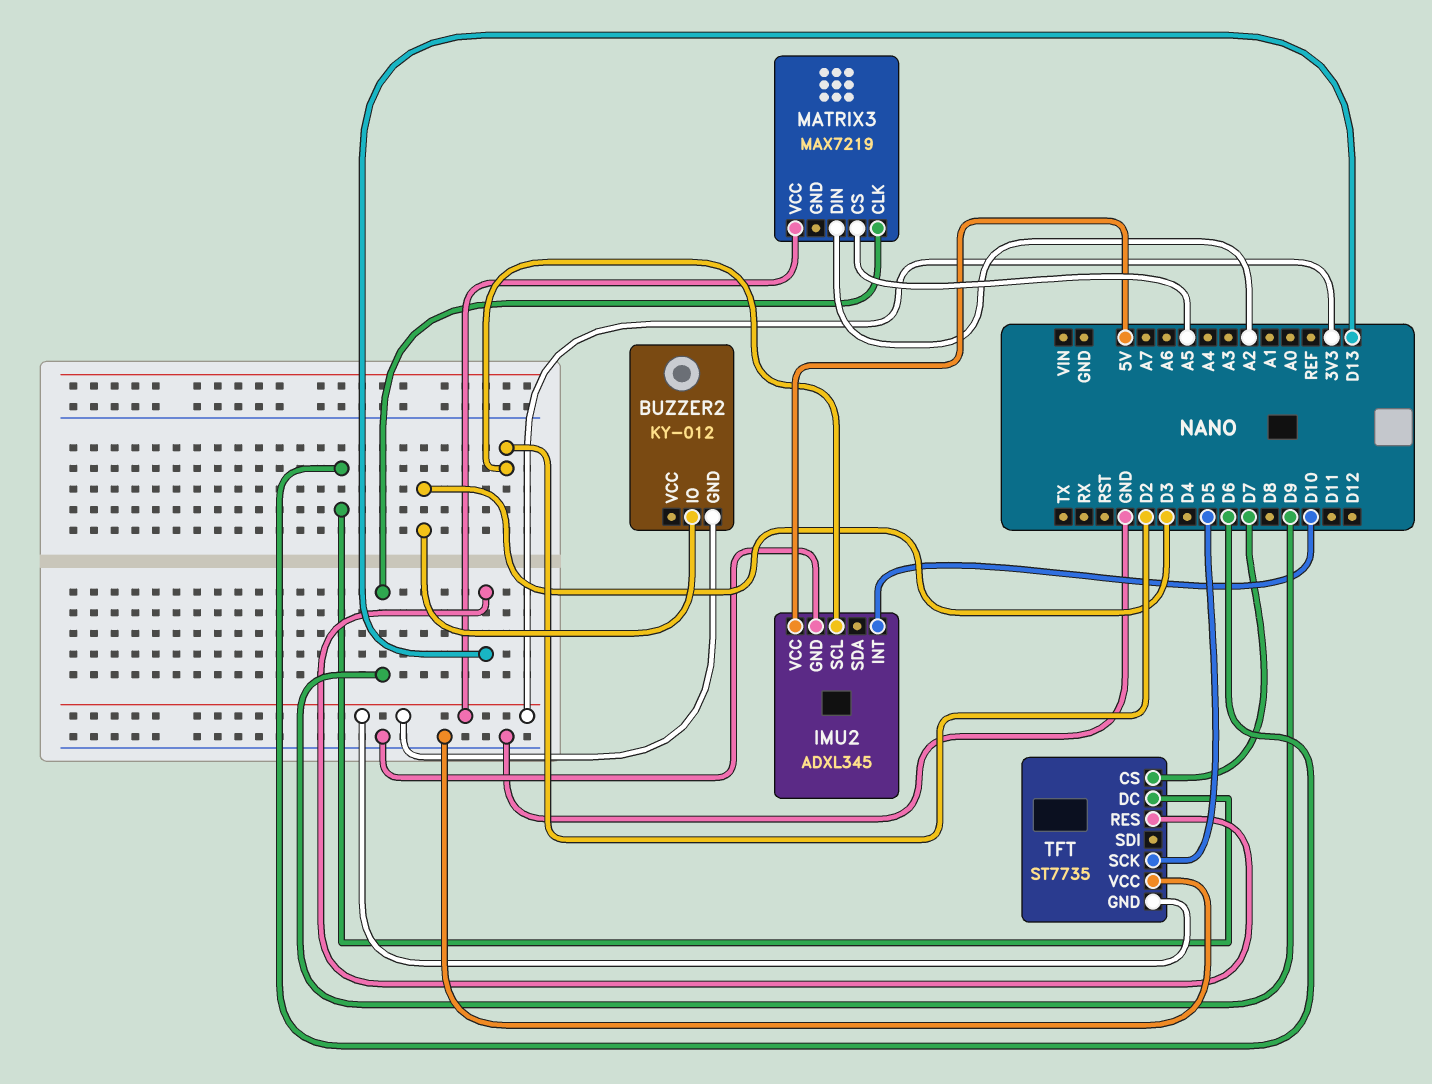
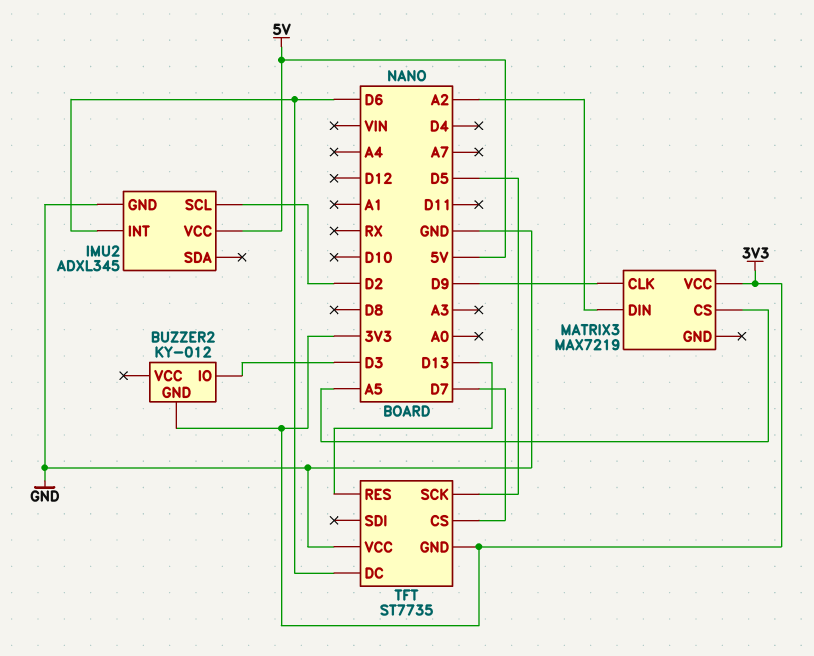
IMU2 pin INT: D10 -> D6

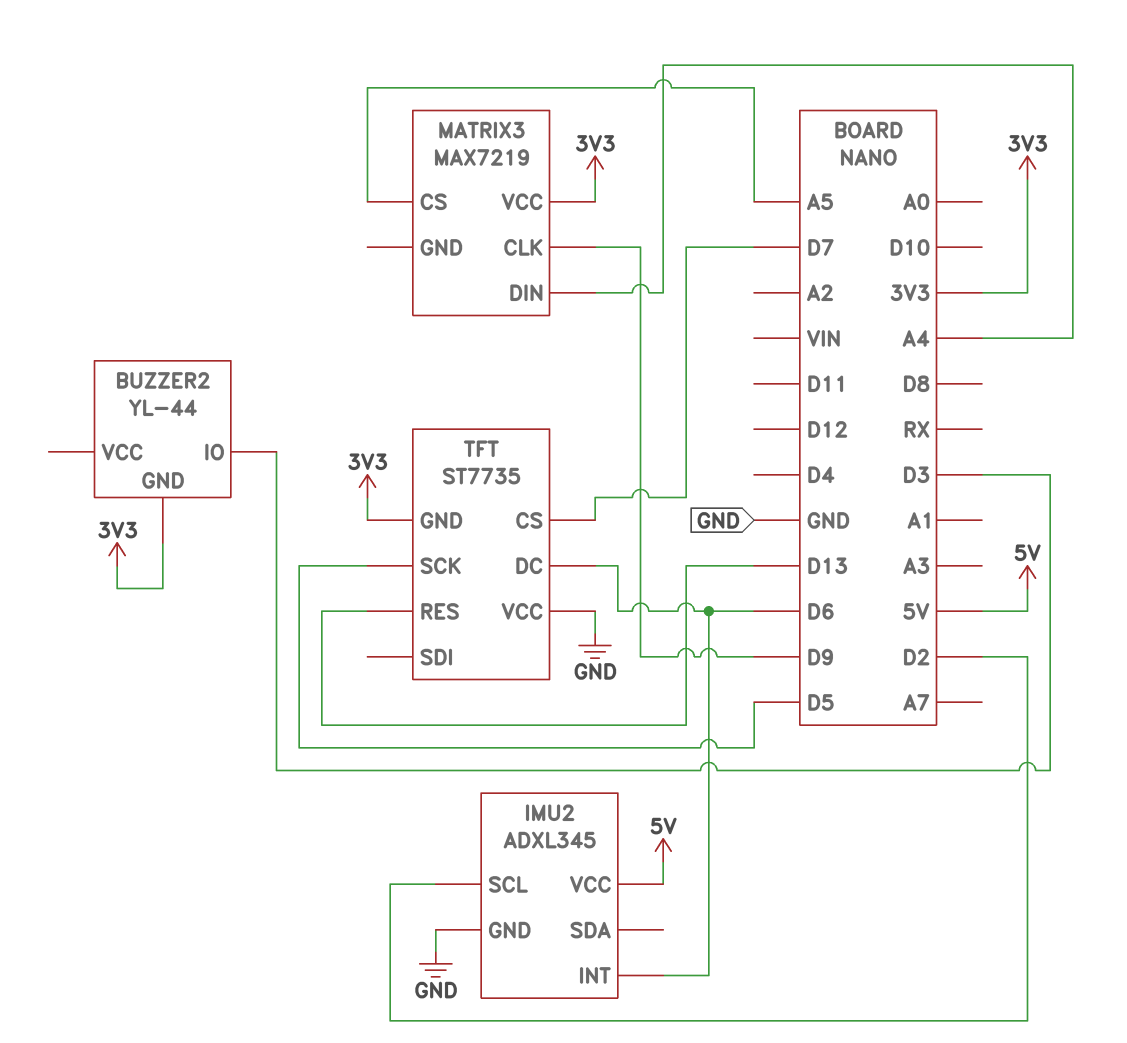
BUZZER2: KY-012 -> YL-44
MATRIX3 pin DIN: A2 -> A4

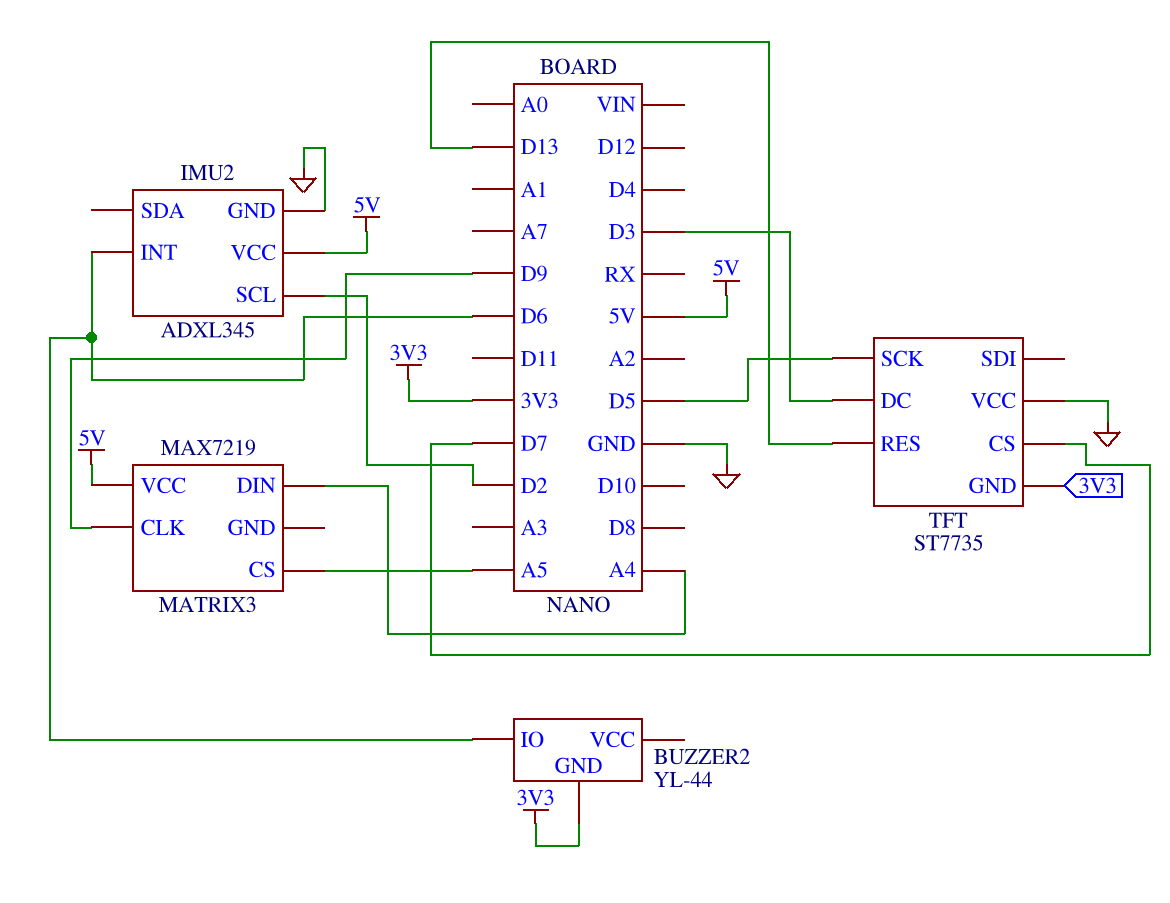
BUZZER2 pin IO: D3 -> D6
MATRIX3 pin VCC: 3V3 -> 5V
TFT pin DC: D6 -> D3

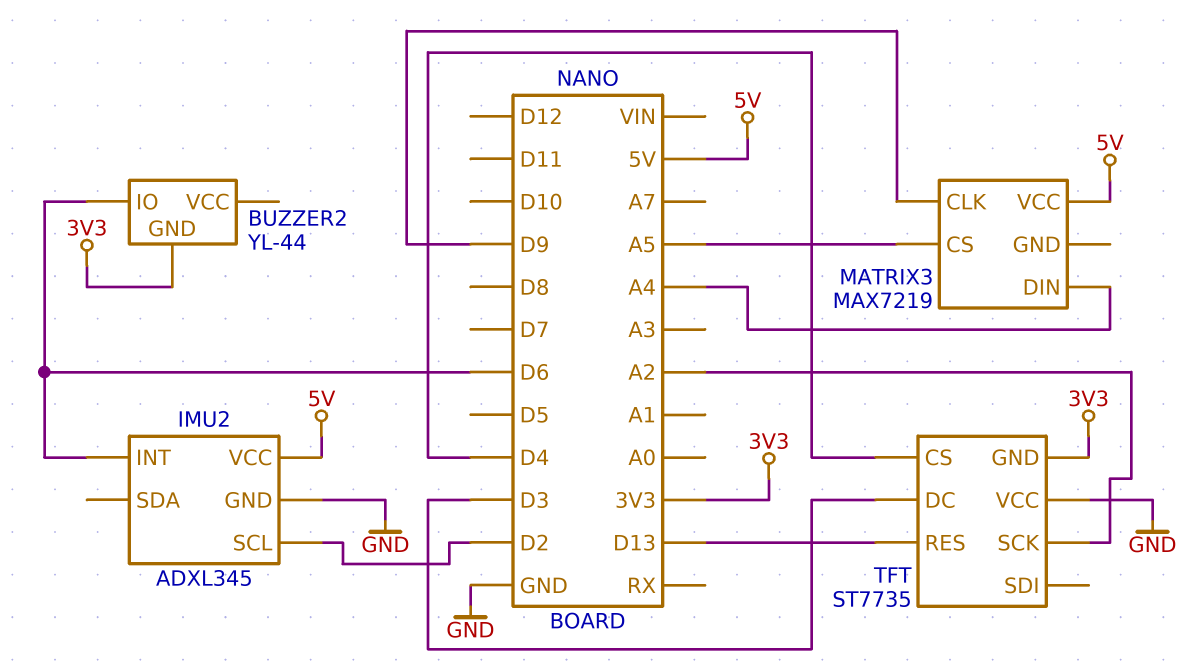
TFT pin CS: D7 -> D4
TFT pin SCK: D5 -> A2

